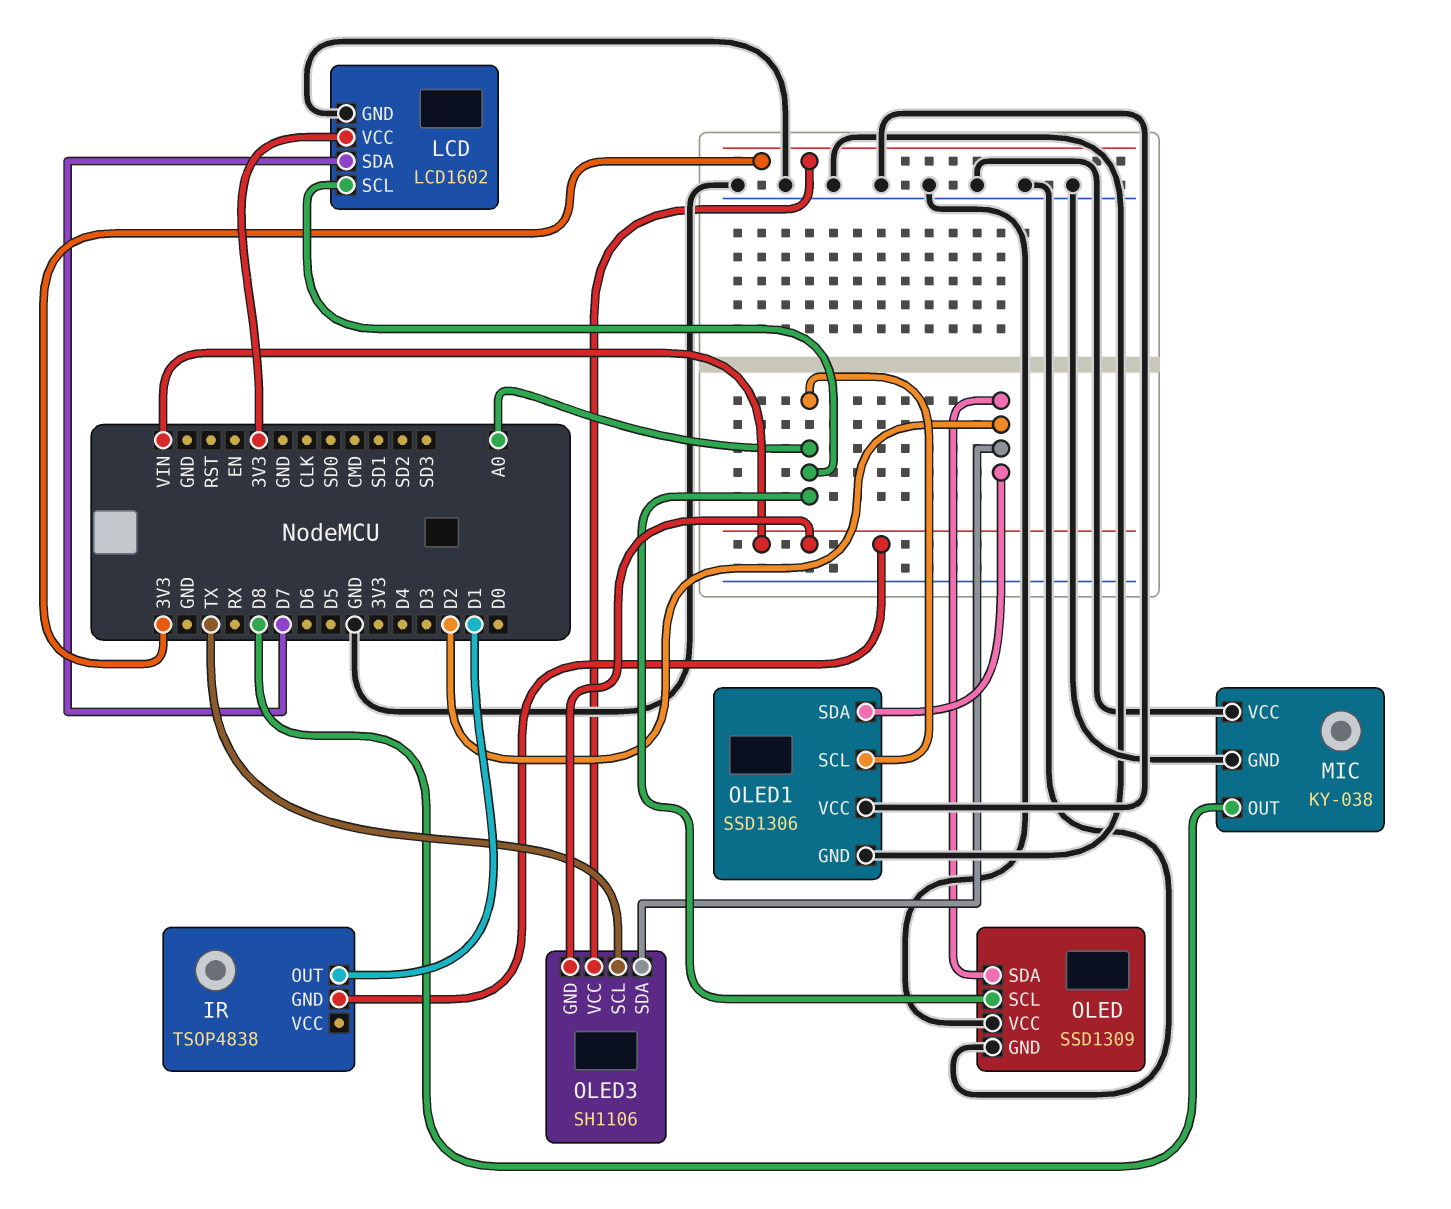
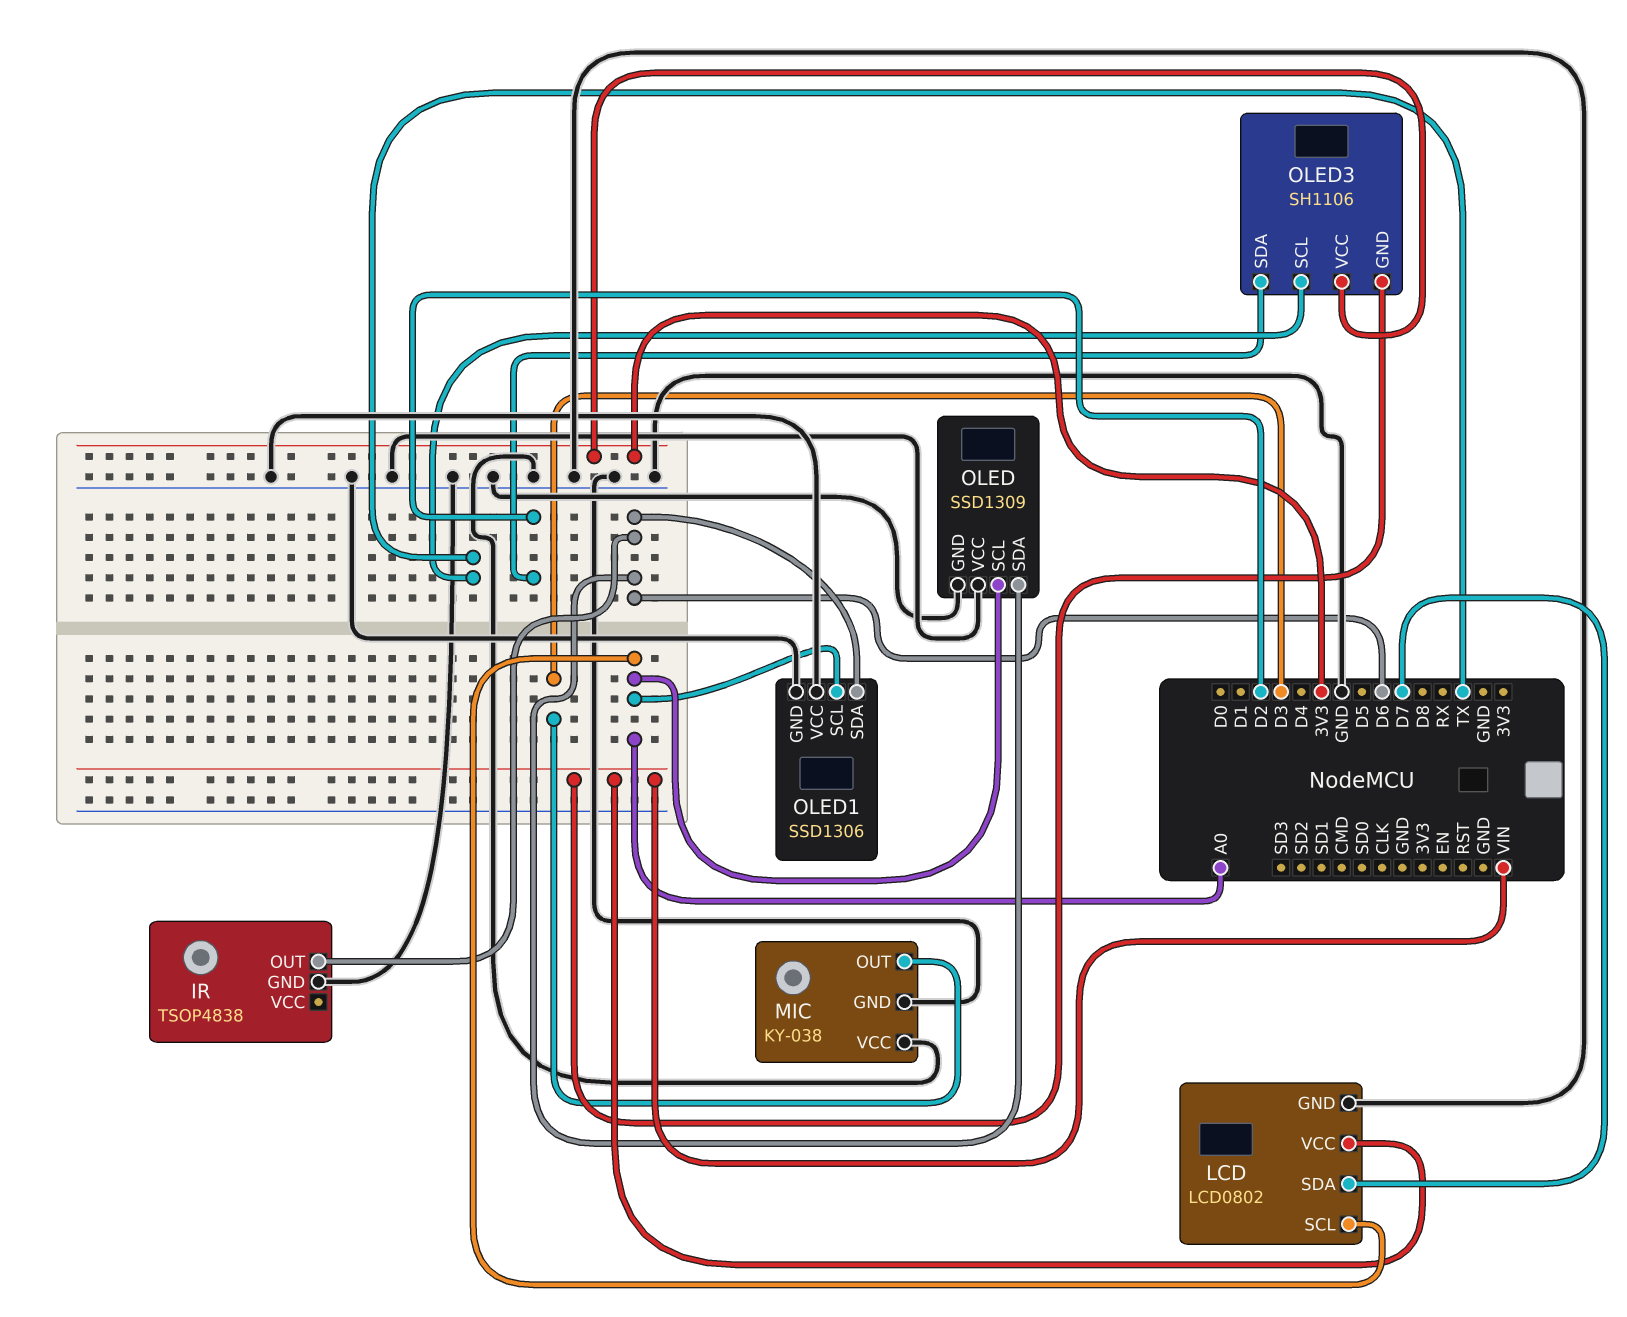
IR pin GND: VIN -> GND
IR pin OUT: D1 -> D6
LCD: LCD1602 -> LCD0802
LCD pin VCC: 3V3 -> VIN
MIC pin OUT: D8 -> D3
OLED pin SDA: D2 -> D6
OLED1 pin SDA: D2 -> D6

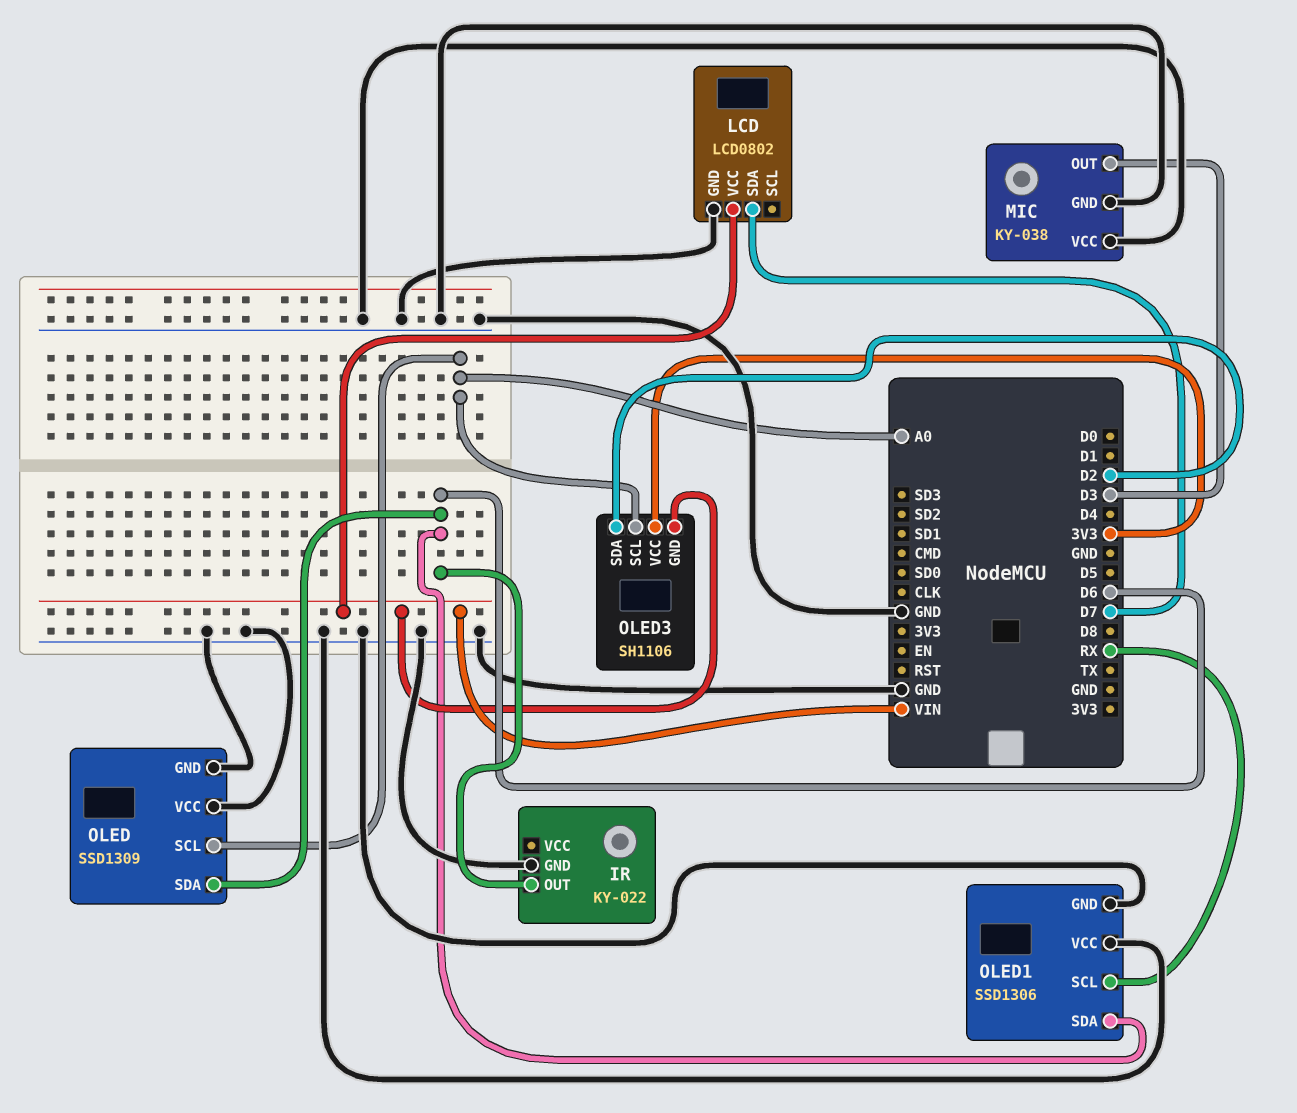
IR: TSOP4838 -> KY-022
LCD pin SCL: A0 -> none
OLED1 pin SCL: A0 -> RX
OLED3 pin SCL: TX -> A0

